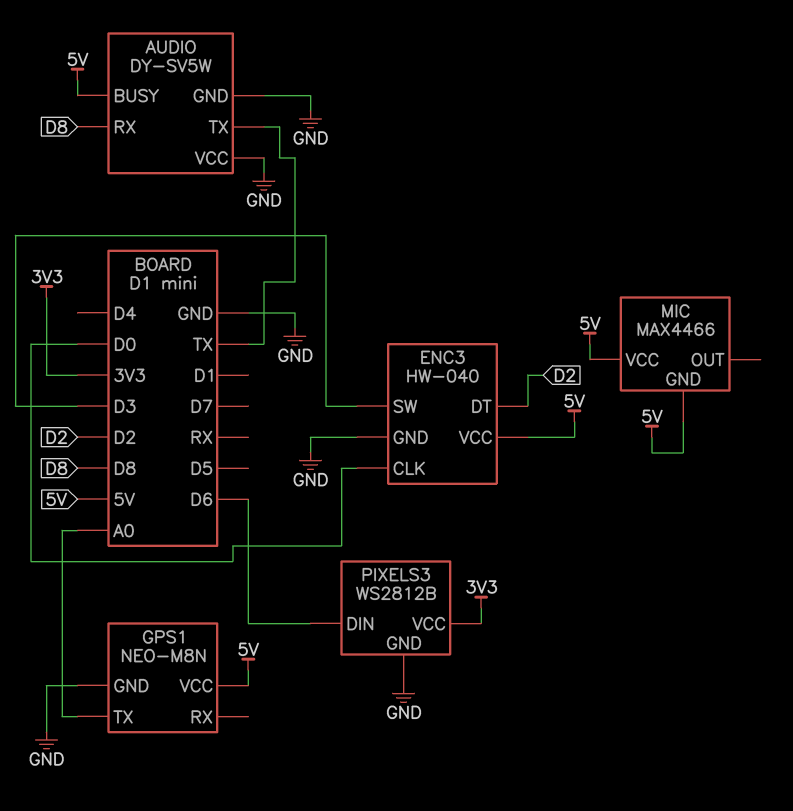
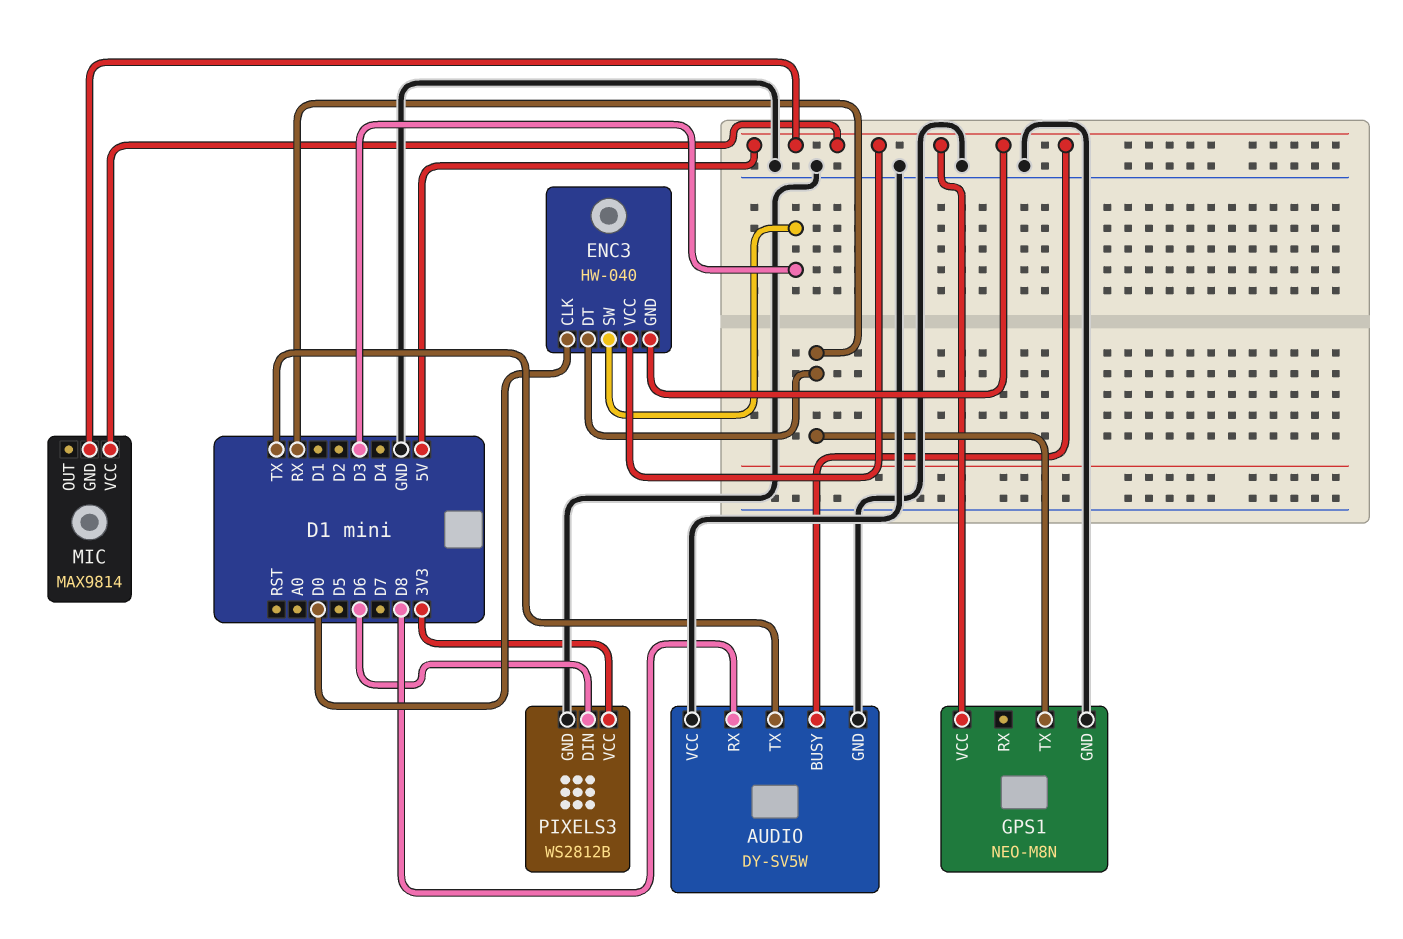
ENC3 pin DT: D2 -> RX
ENC3 pin GND: GND -> 5V
GPS1 pin TX: A0 -> RX
MIC: MAX4466 -> MAX9814

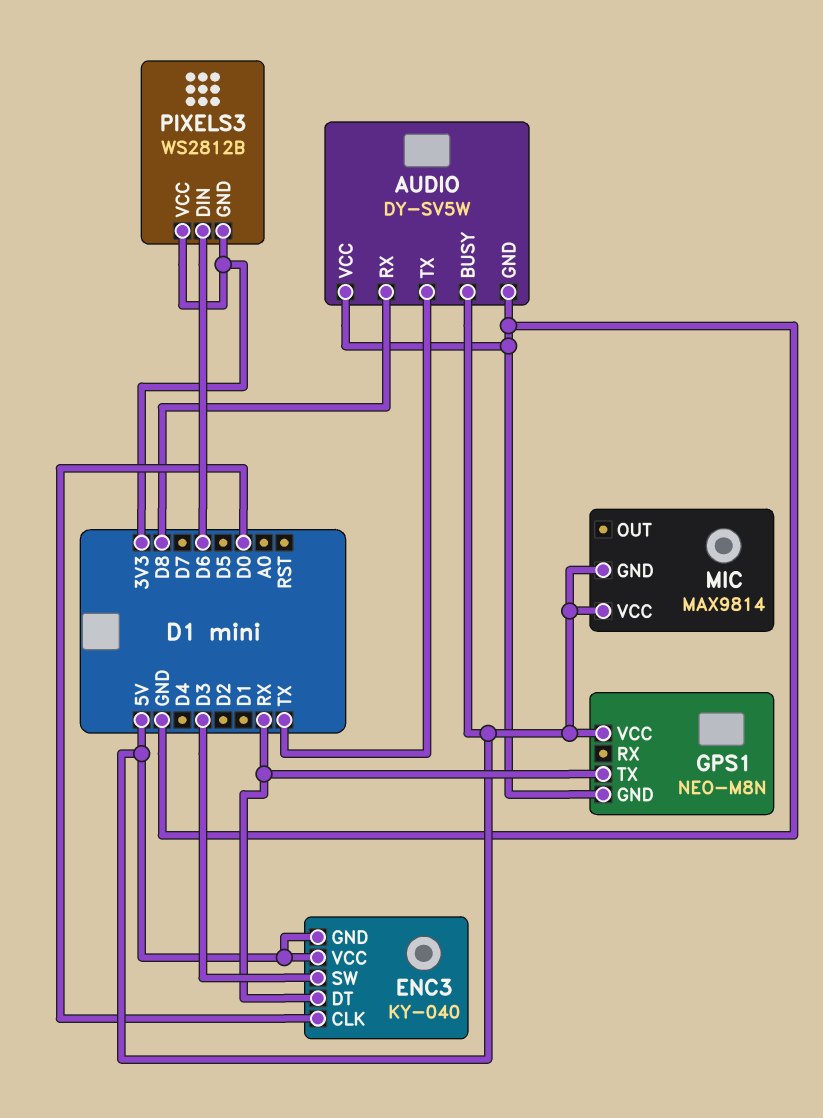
ENC3: HW-040 -> KY-040
PIXELS3 pin GND: GND -> 3V3

